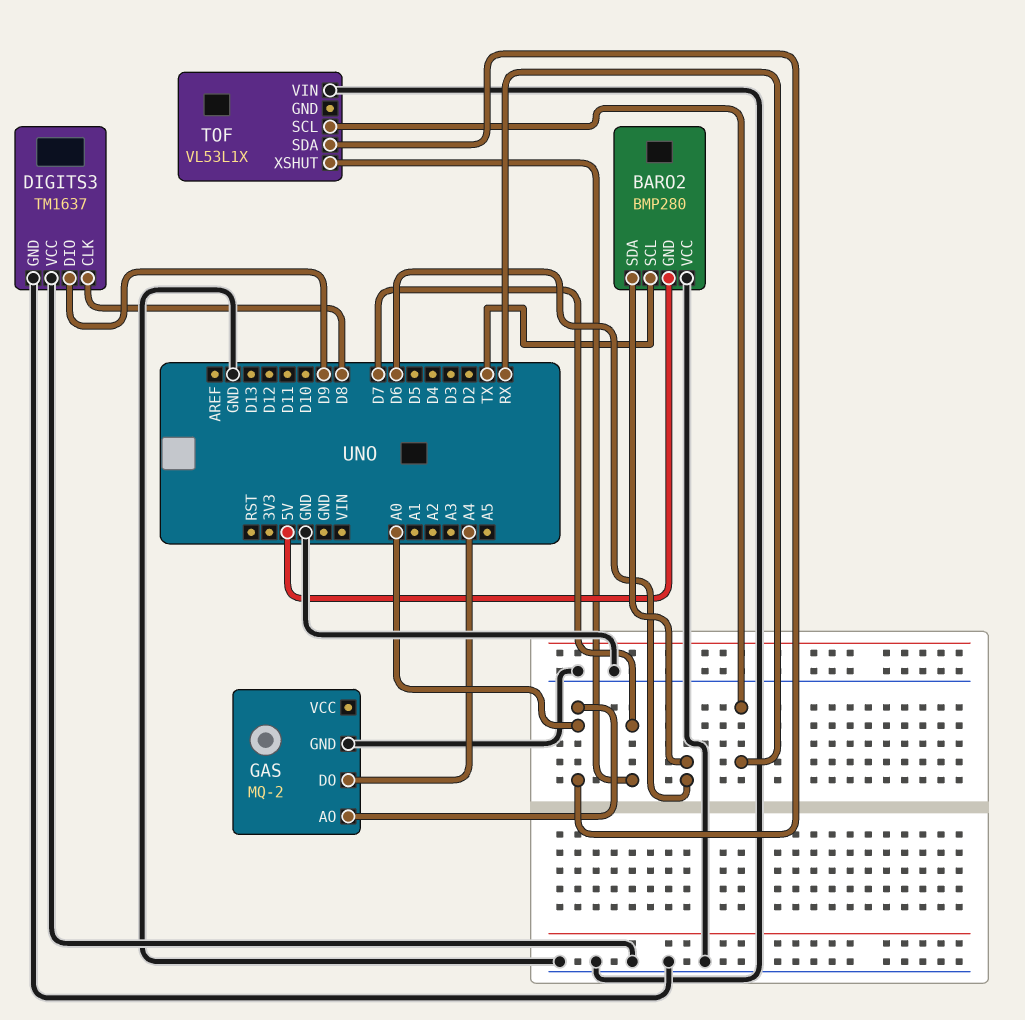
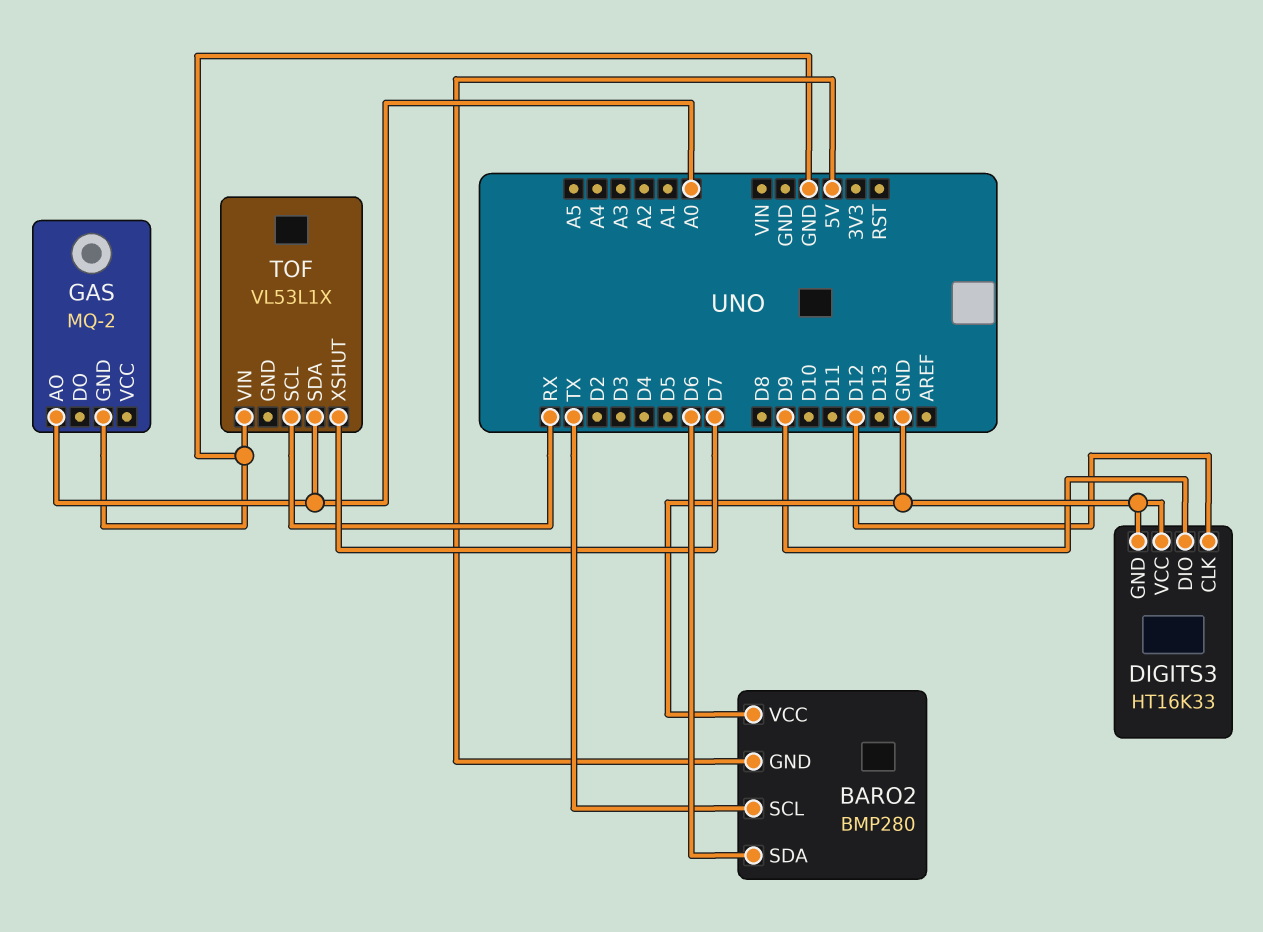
DIGITS3: TM1637 -> HT16K33
DIGITS3 pin CLK: D8 -> D12
GAS pin DO: A4 -> none

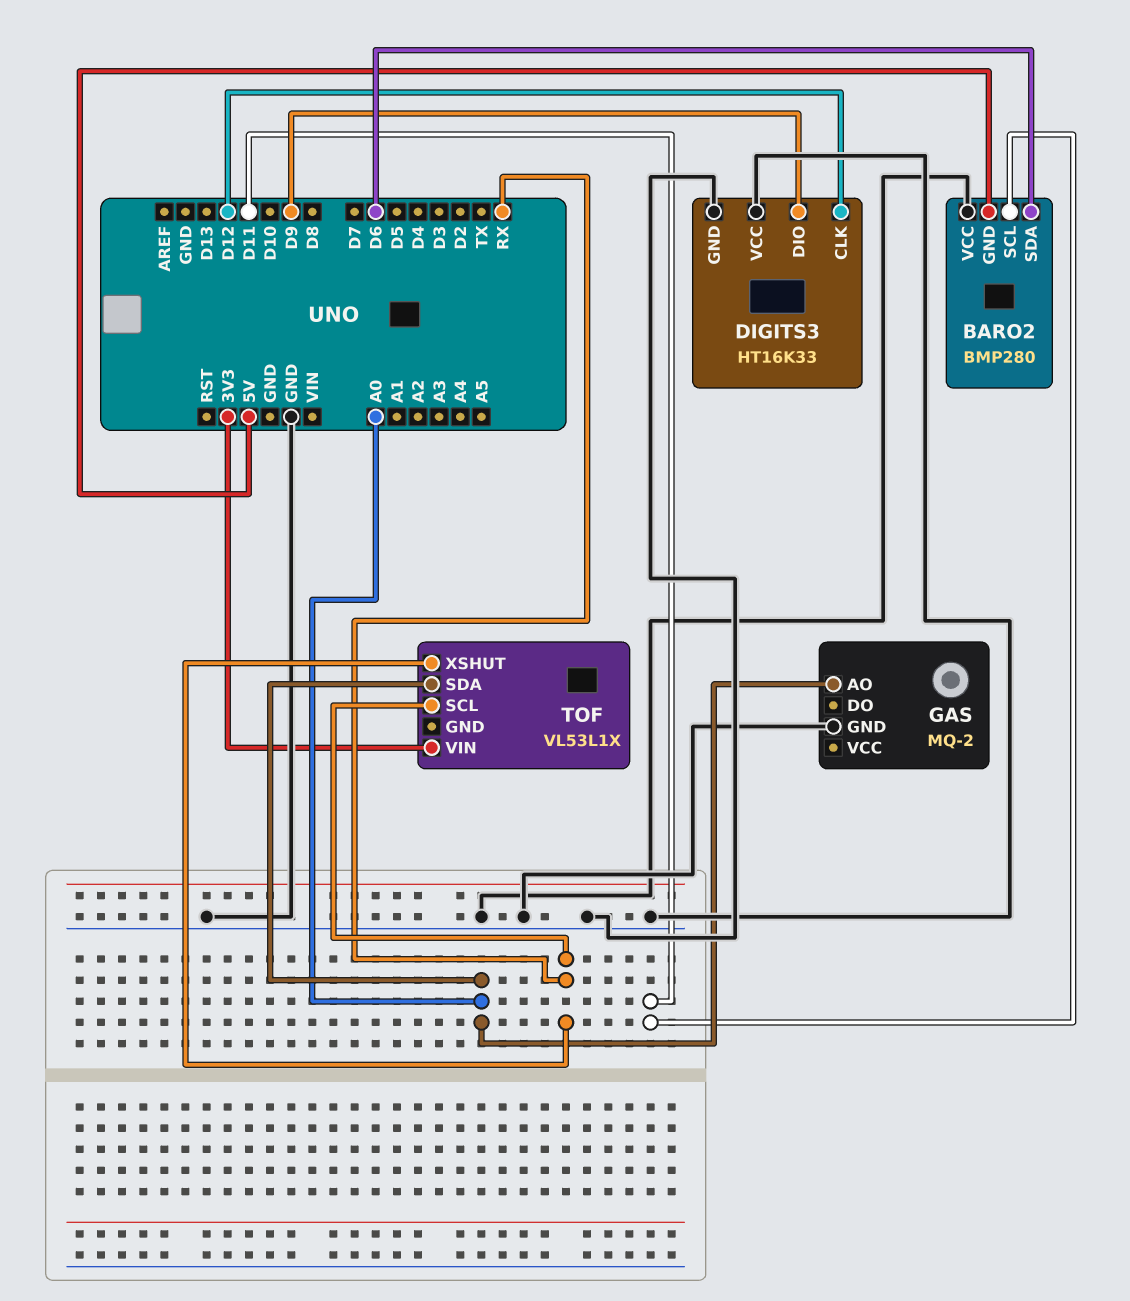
BARO2 pin SCL: TX -> D11
TOF pin VIN: GND -> 3V3
TOF pin XSHUT: D7 -> RX

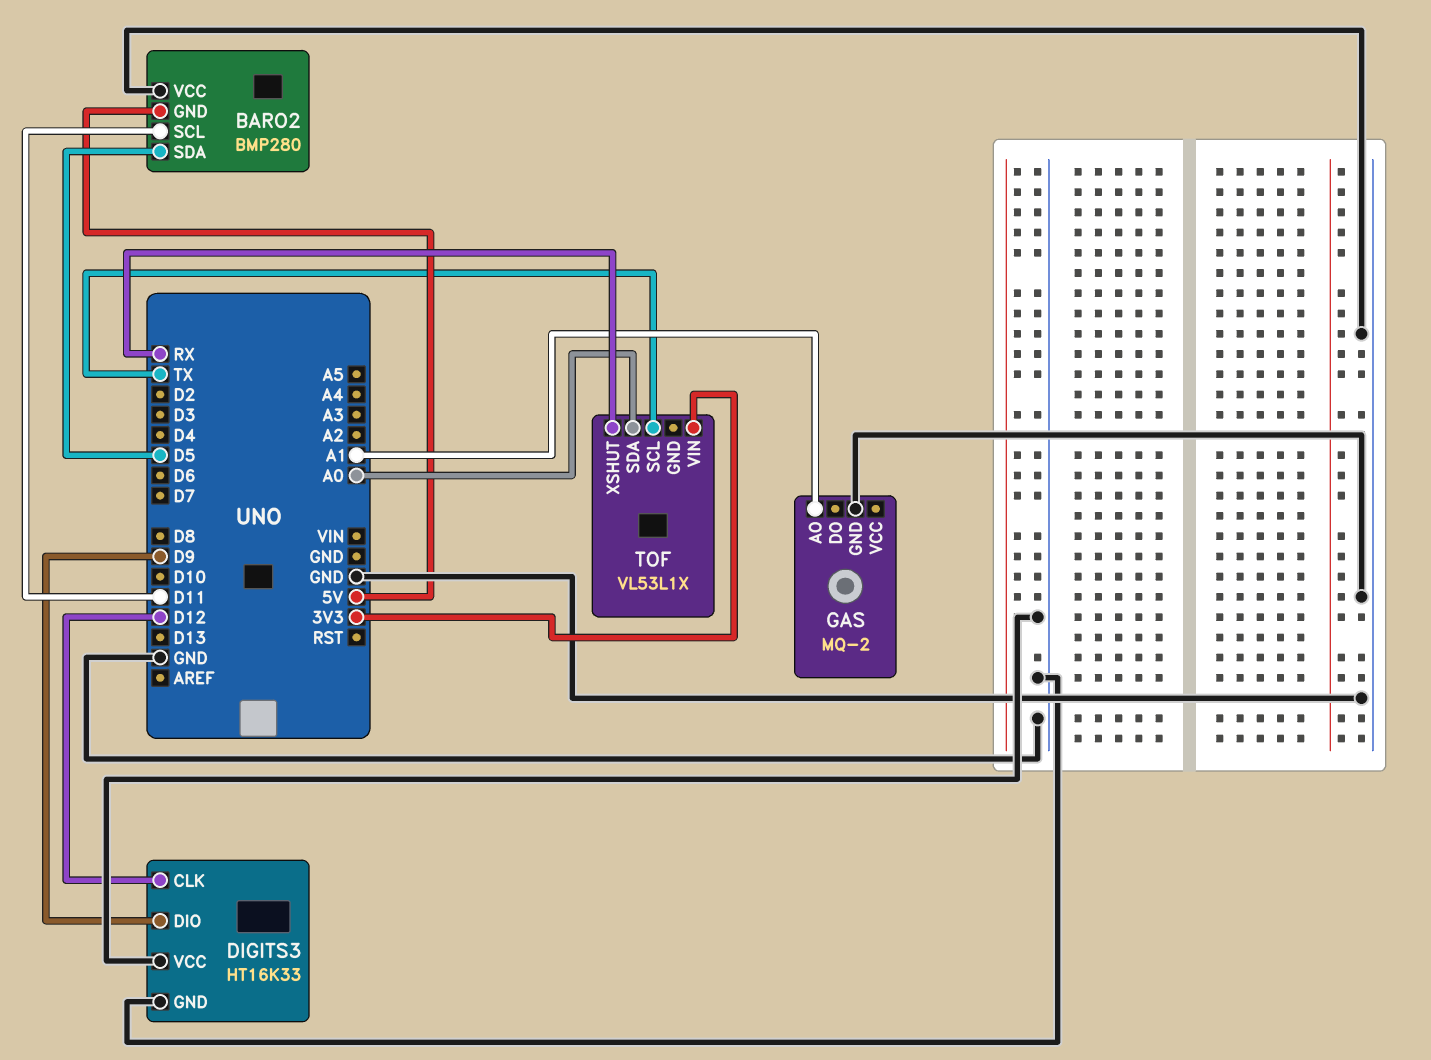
BARO2 pin SDA: D6 -> D5
GAS pin AO: A0 -> A1
TOF pin SCL: RX -> TX

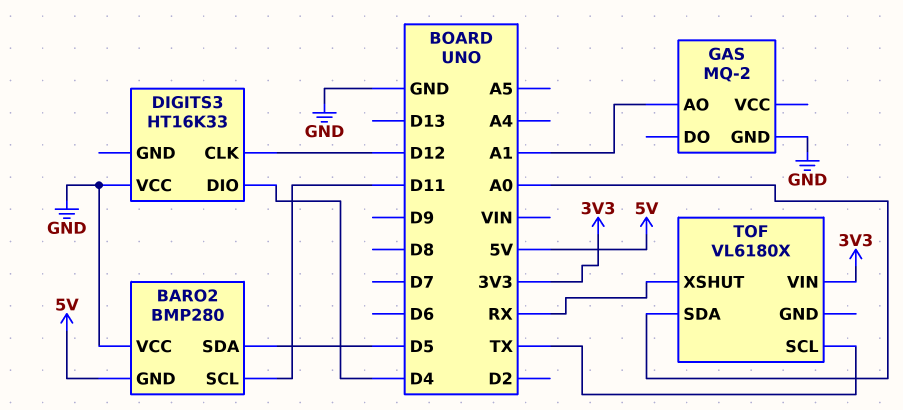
DIGITS3 pin DIO: D9 -> D4
DIGITS3 pin GND: GND -> none
TOF: VL53L1X -> VL6180X

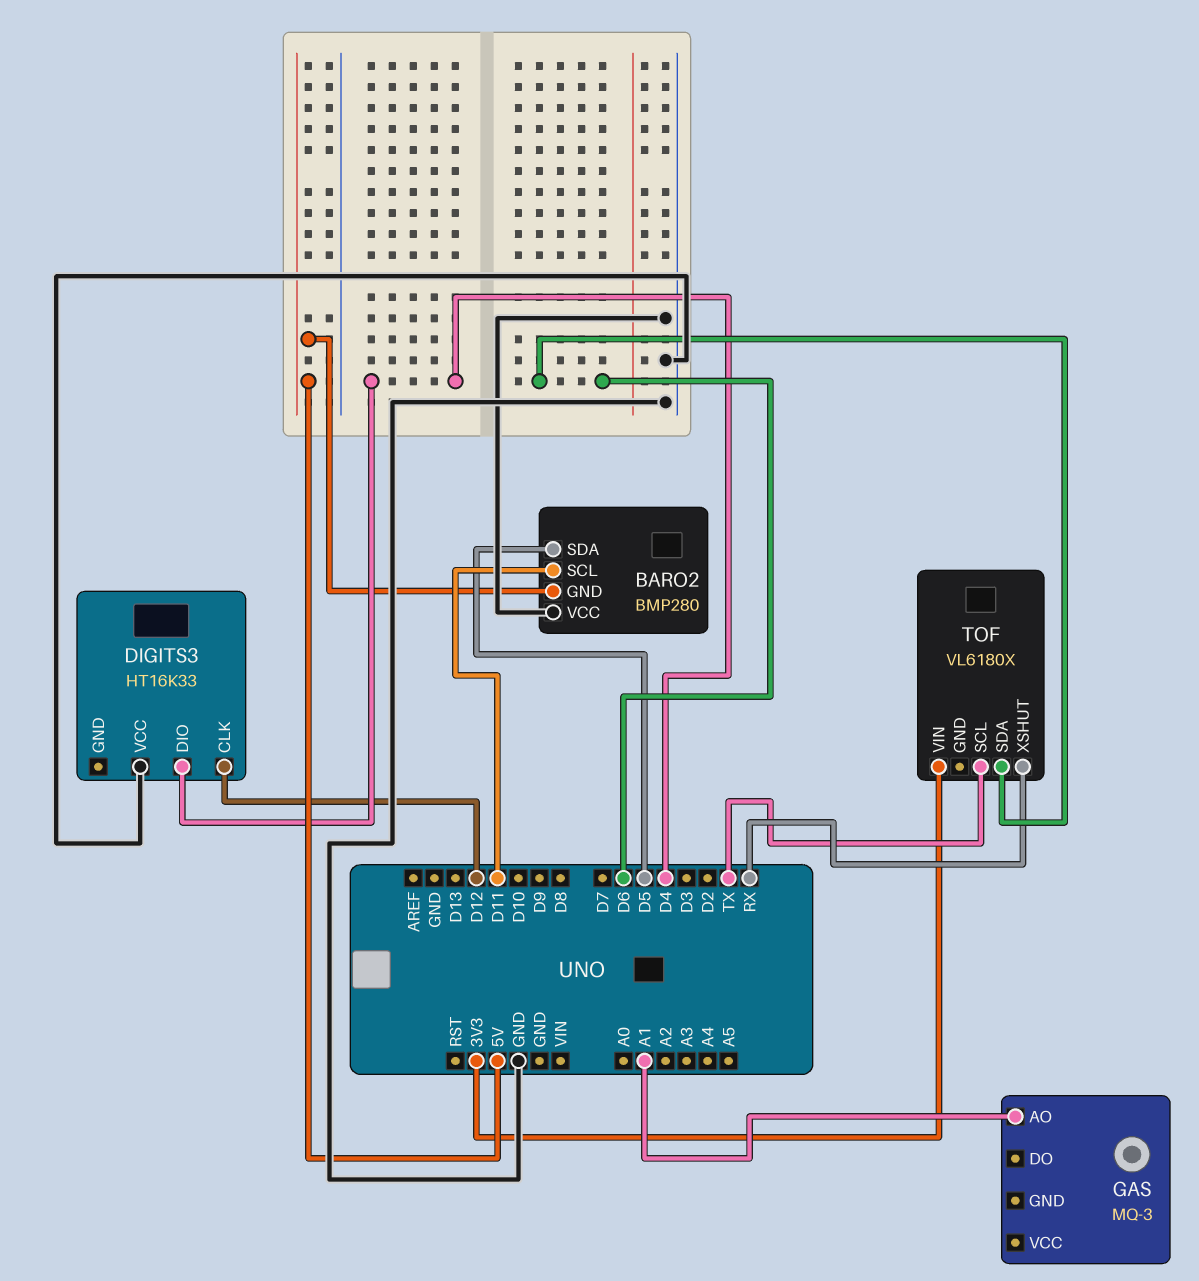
GAS: MQ-2 -> MQ-3
GAS pin GND: GND -> none
TOF pin SDA: A0 -> D6

